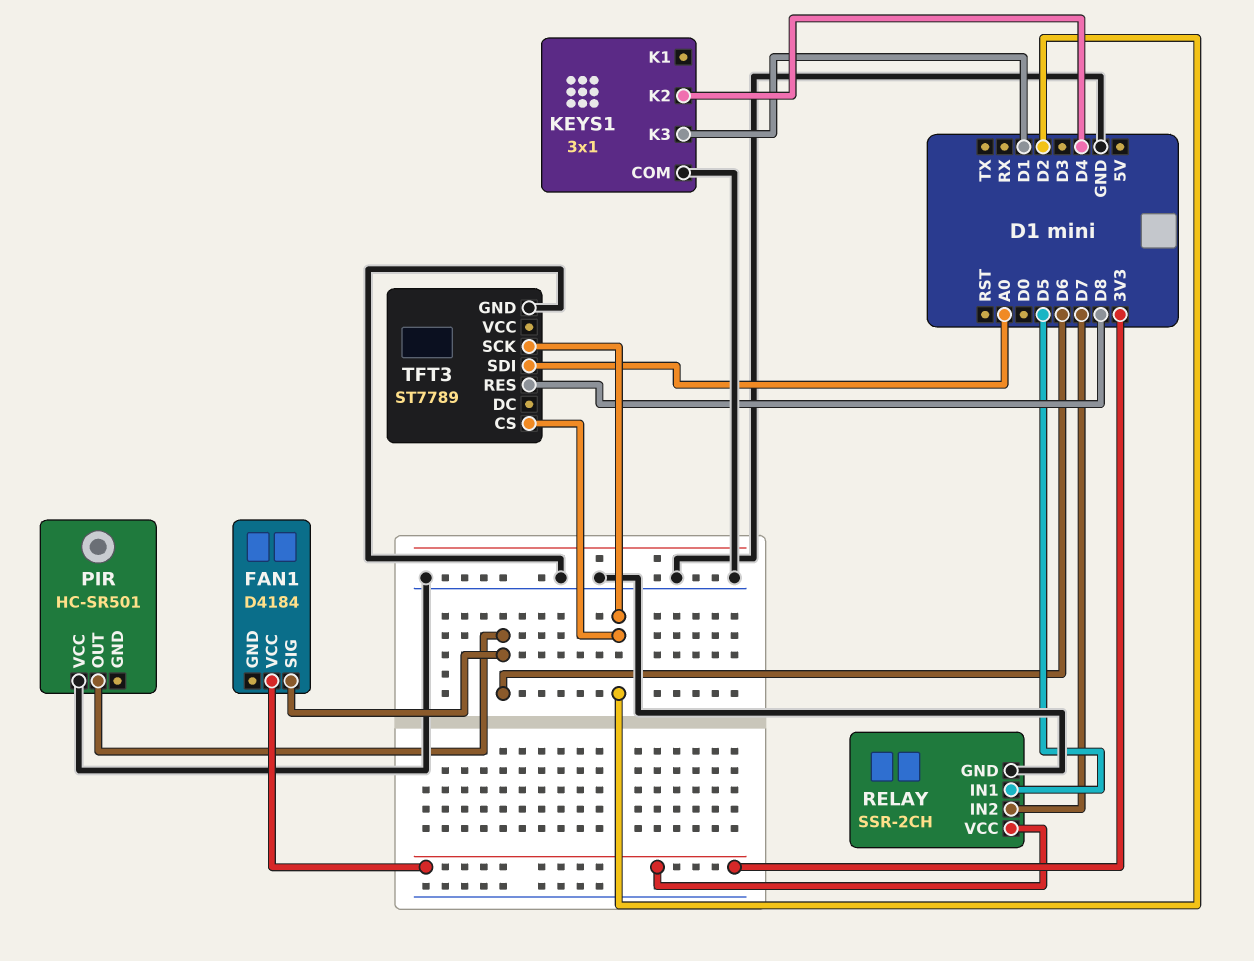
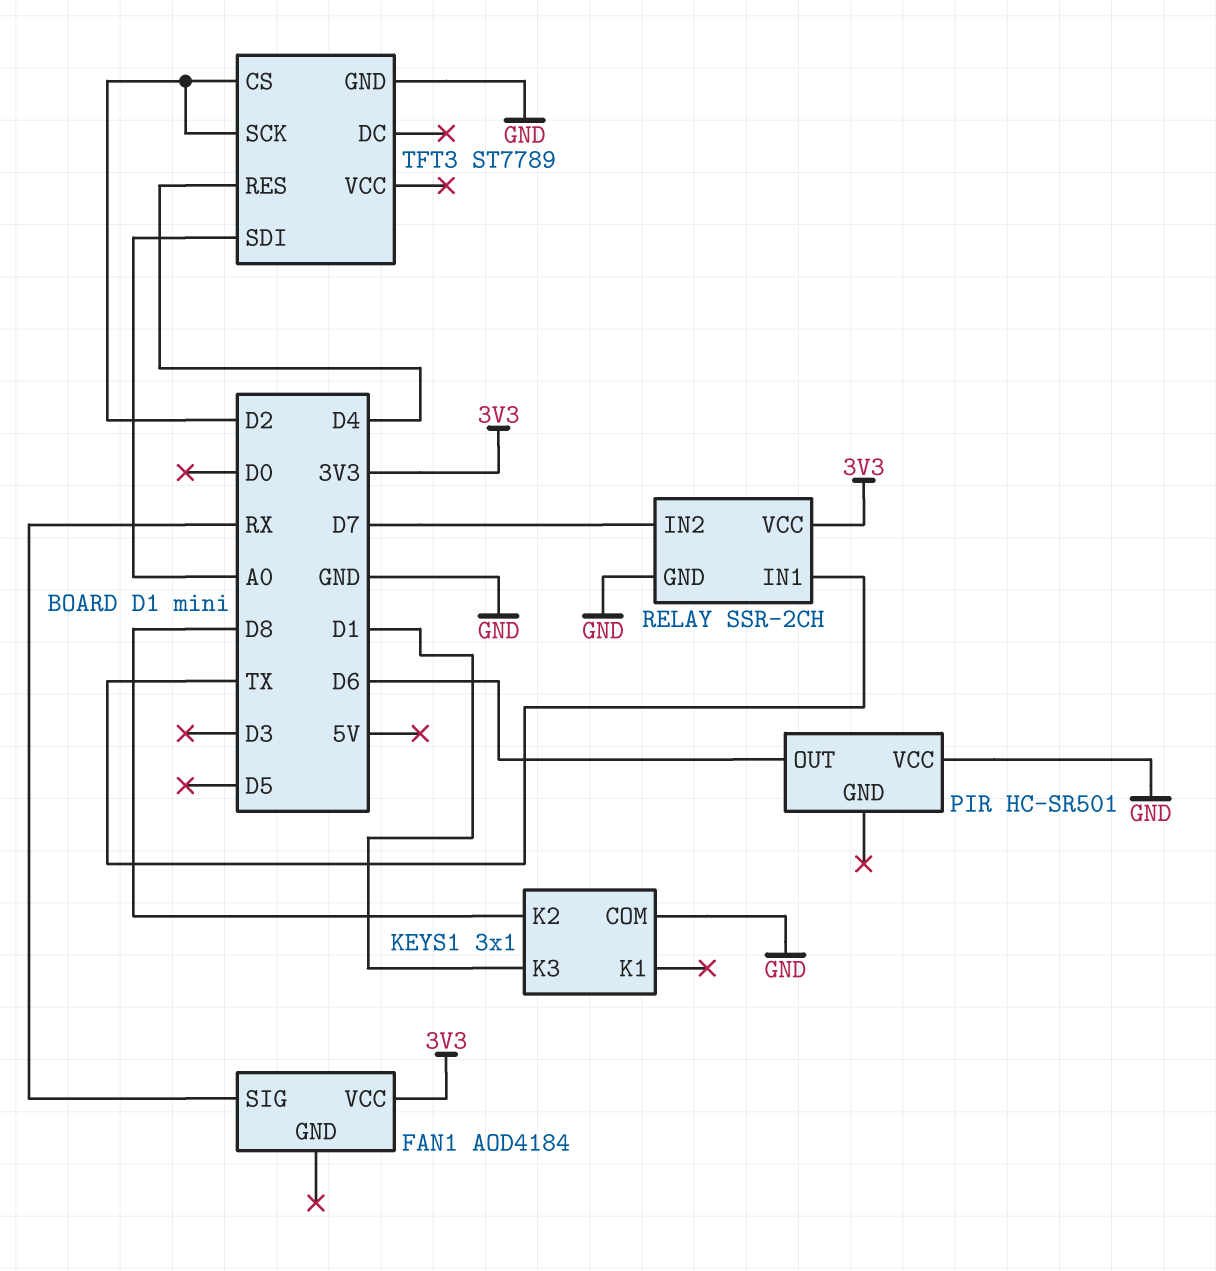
FAN1: D4184 -> AOD4184
FAN1 pin SIG: D6 -> RX
KEYS1 pin K2: D4 -> D8
RELAY pin IN1: D5 -> TX
TFT3 pin RES: D8 -> D4

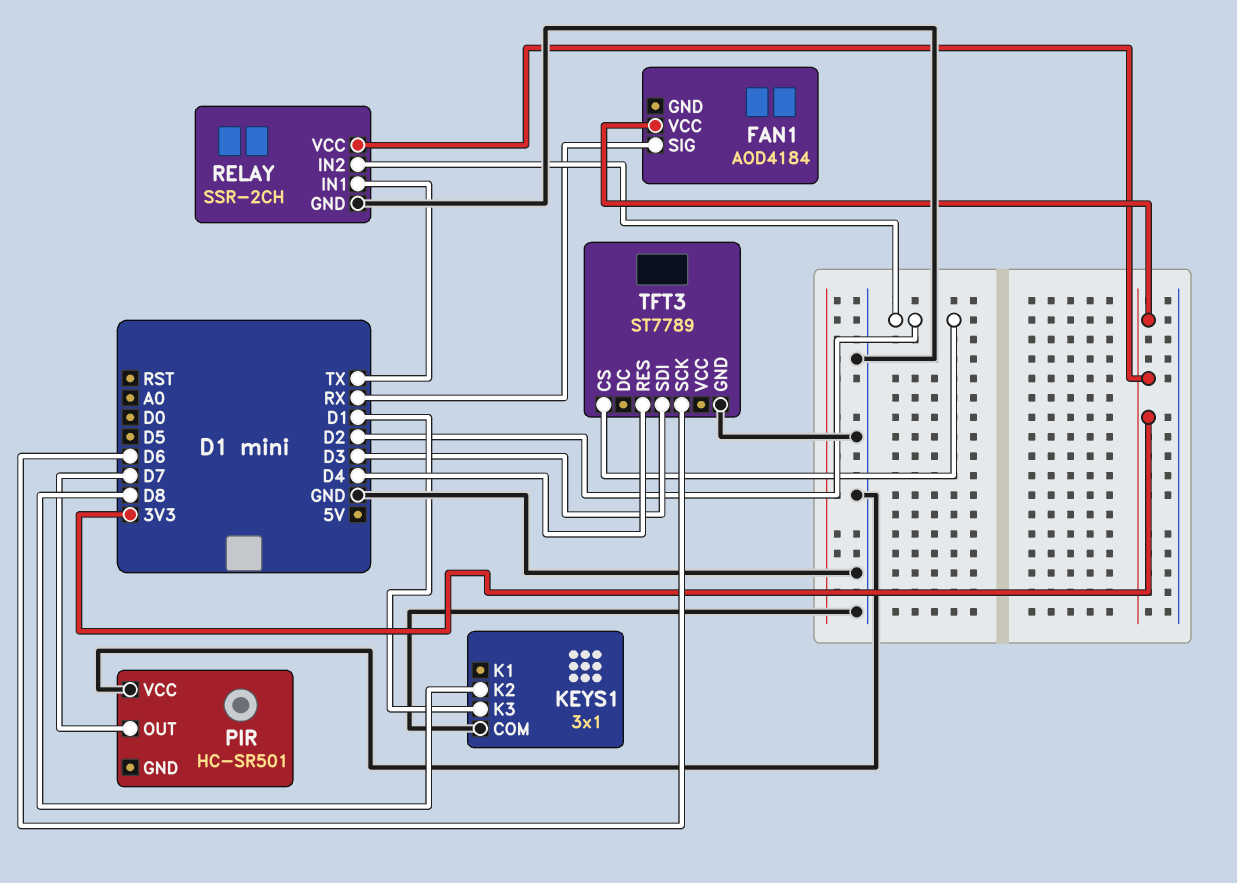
PIR pin OUT: D6 -> D7
RELAY pin IN2: D7 -> D2
TFT3 pin SCK: D2 -> D6
TFT3 pin SDI: A0 -> D3

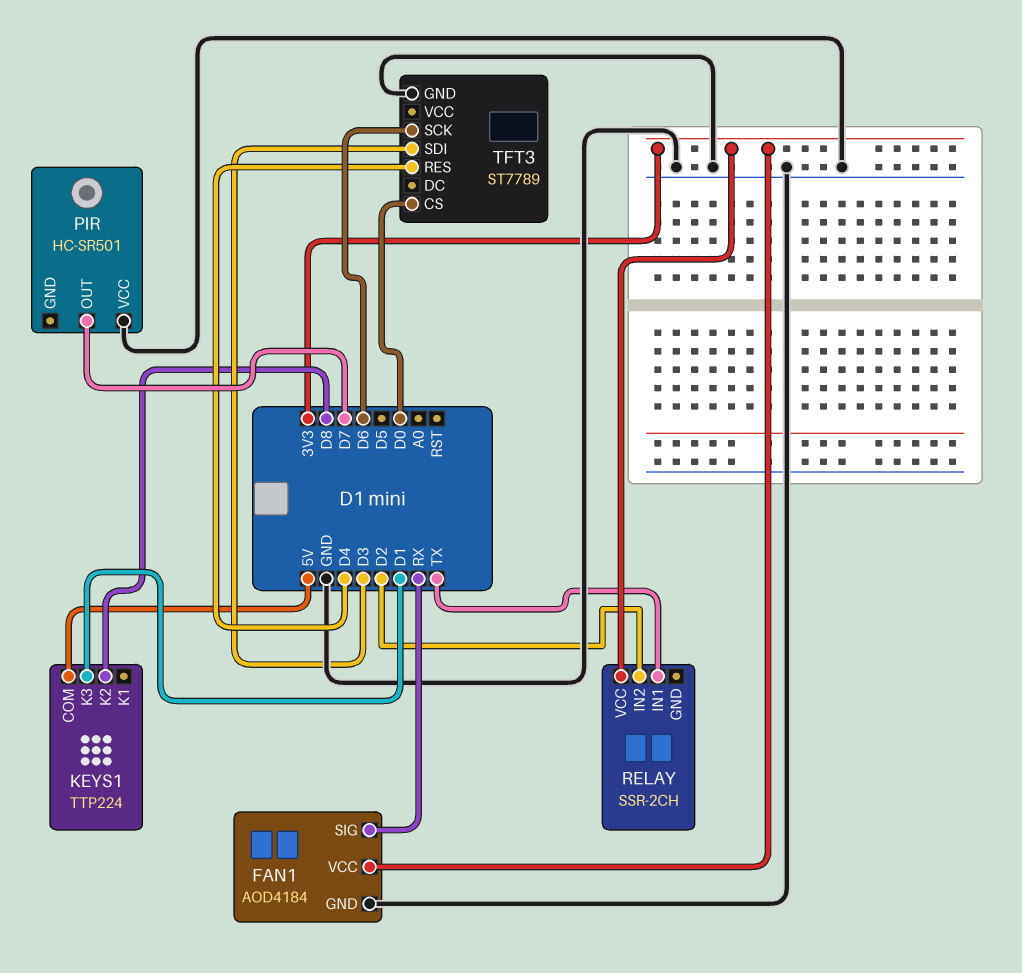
FAN1 pin GND: none -> GND
KEYS1: 3x1 -> TTP224
KEYS1 pin COM: GND -> 5V
RELAY pin GND: GND -> none
TFT3 pin CS: D2 -> D0

